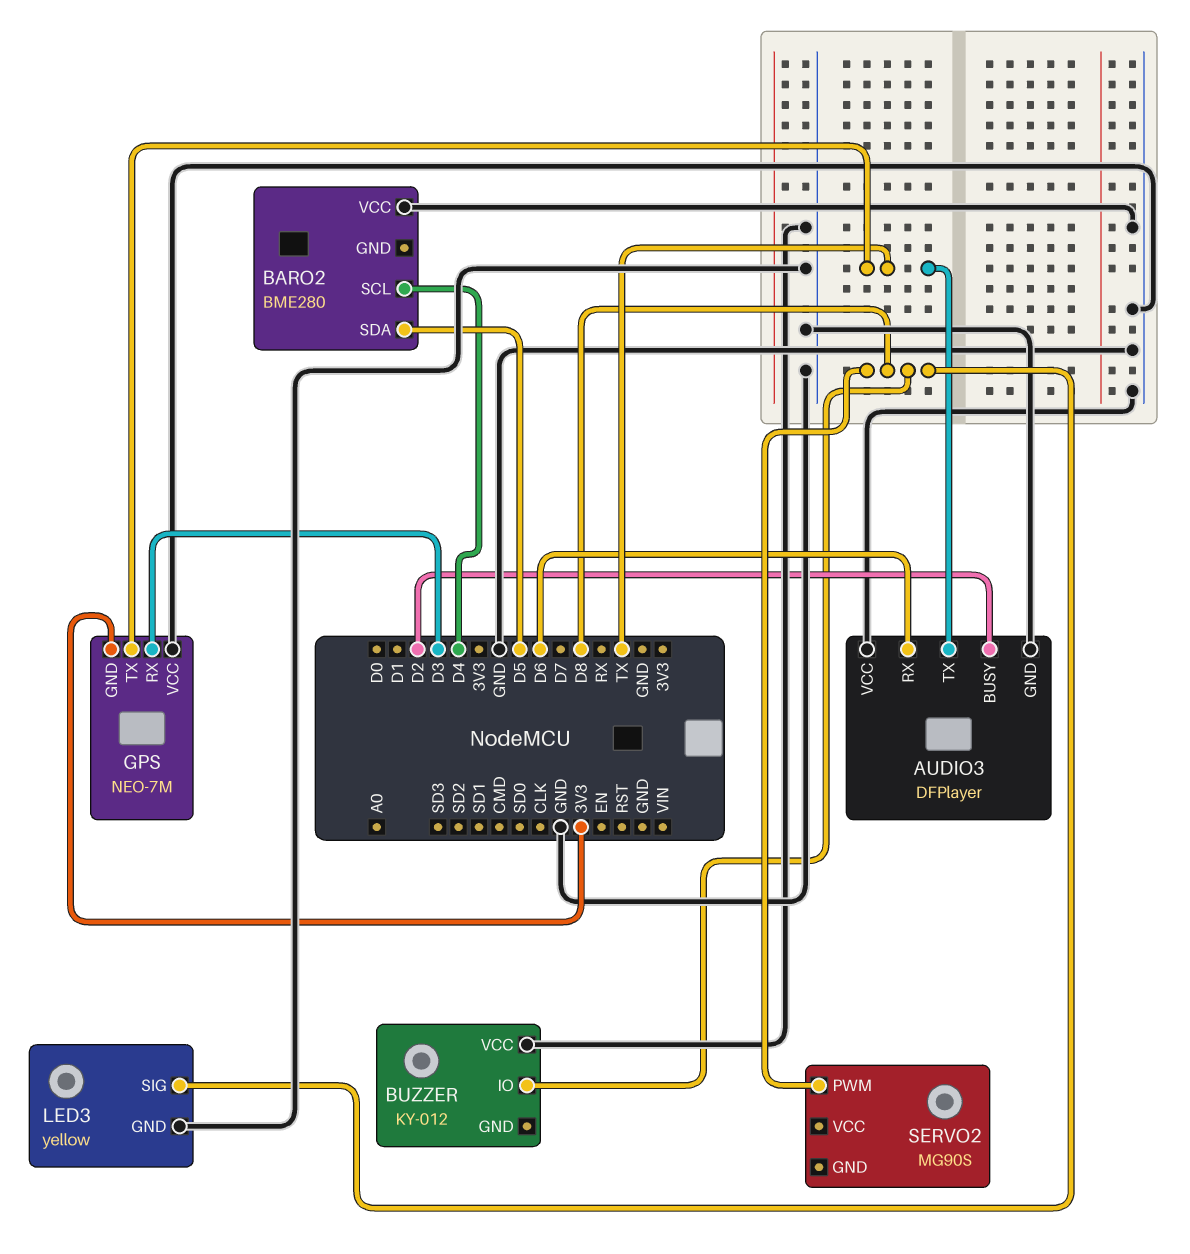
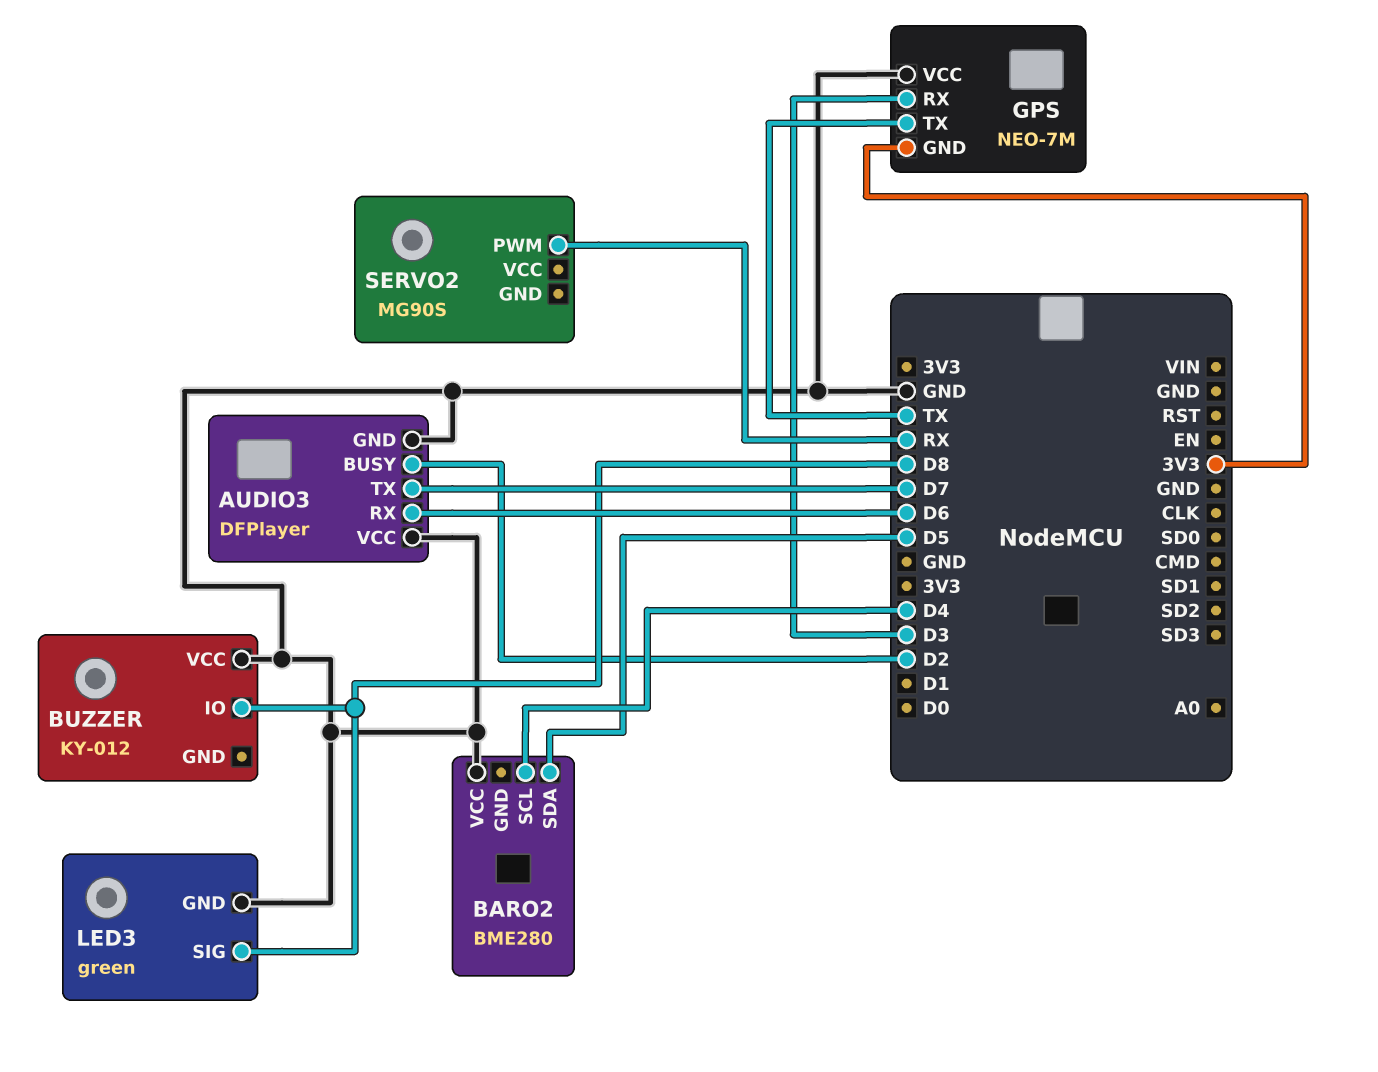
AUDIO3 pin TX: TX -> D7
LED3: yellow -> green
SERVO2 pin PWM: D8 -> RX

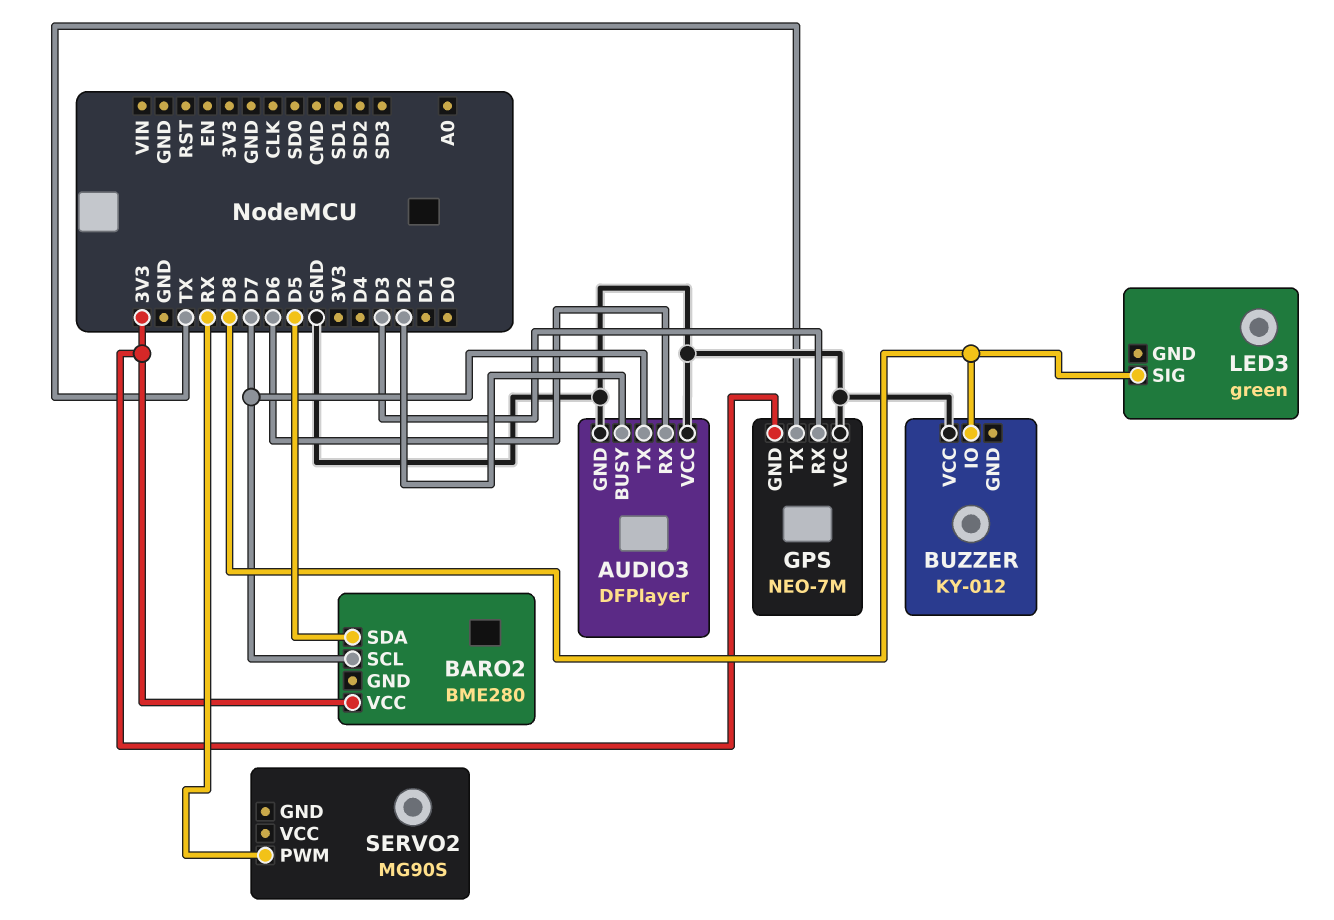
BARO2 pin SCL: D4 -> D7
BARO2 pin VCC: GND -> 3V3
LED3 pin GND: GND -> none

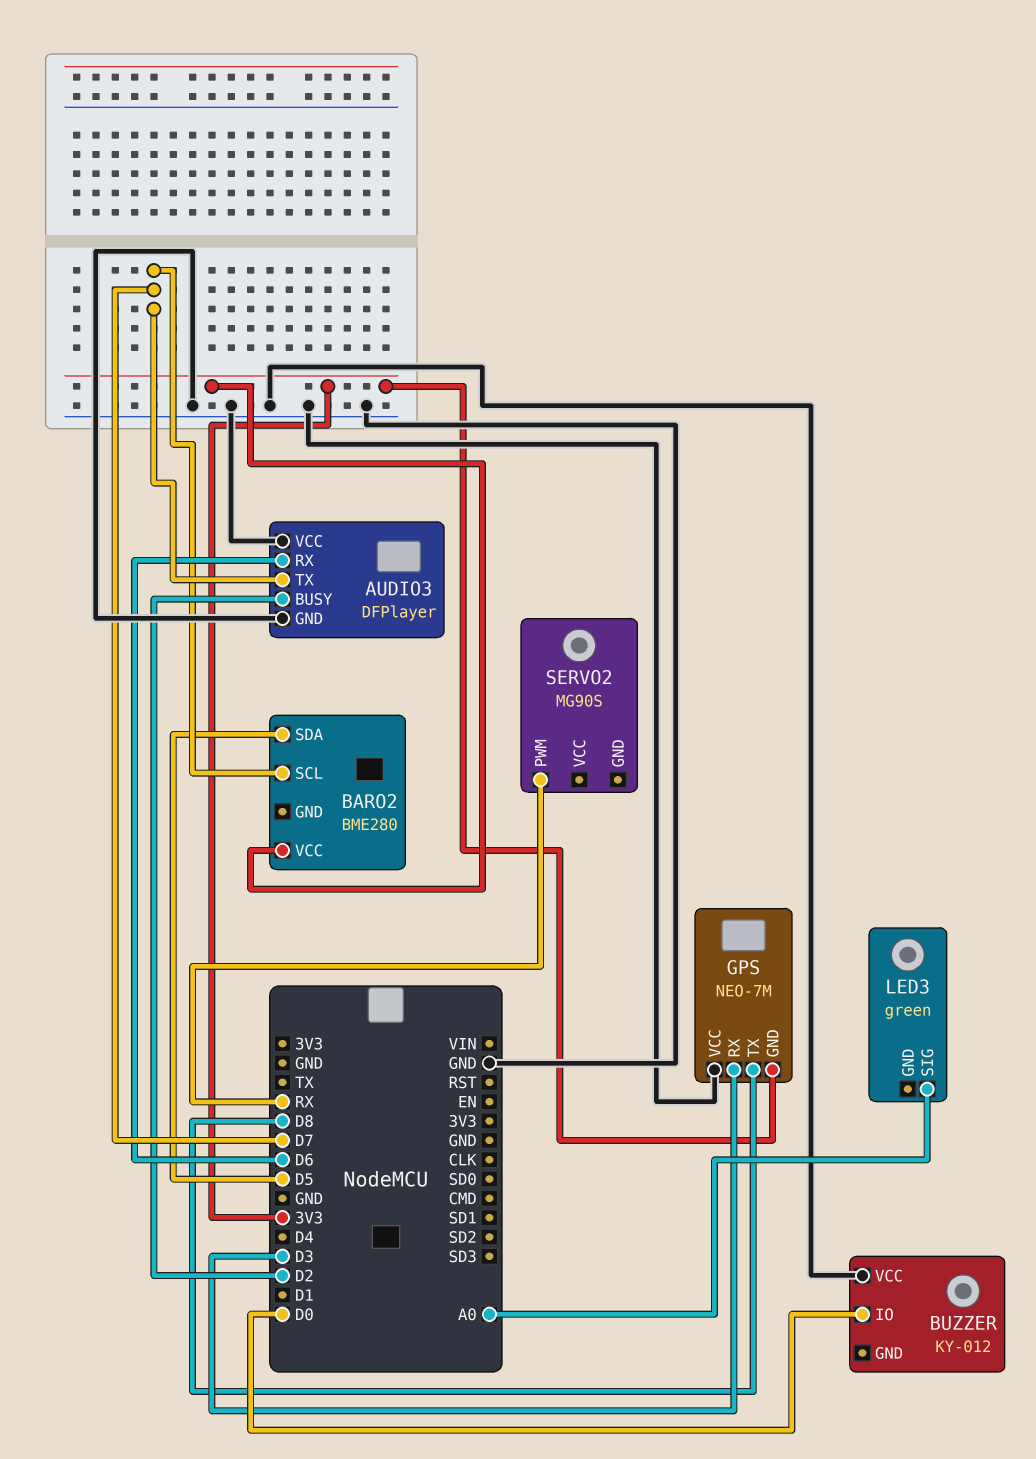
BUZZER pin IO: D8 -> D0
GPS pin TX: TX -> D8
LED3 pin SIG: D8 -> A0

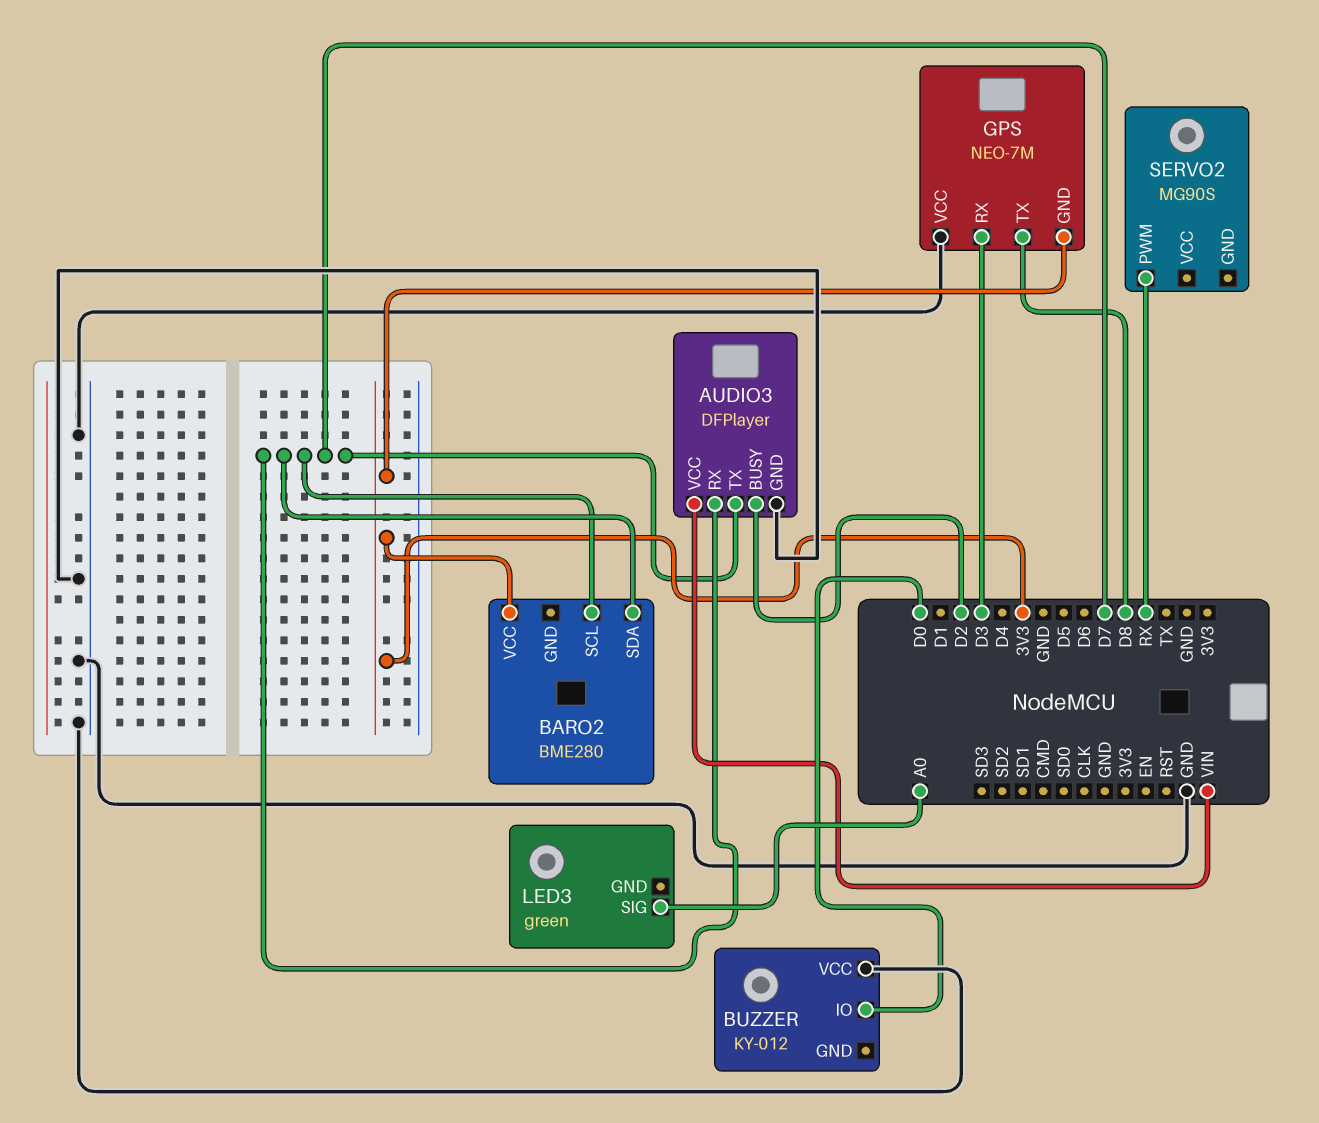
AUDIO3 pin RX: D6 -> D7
AUDIO3 pin VCC: GND -> VIN
BARO2 pin SDA: D5 -> D7

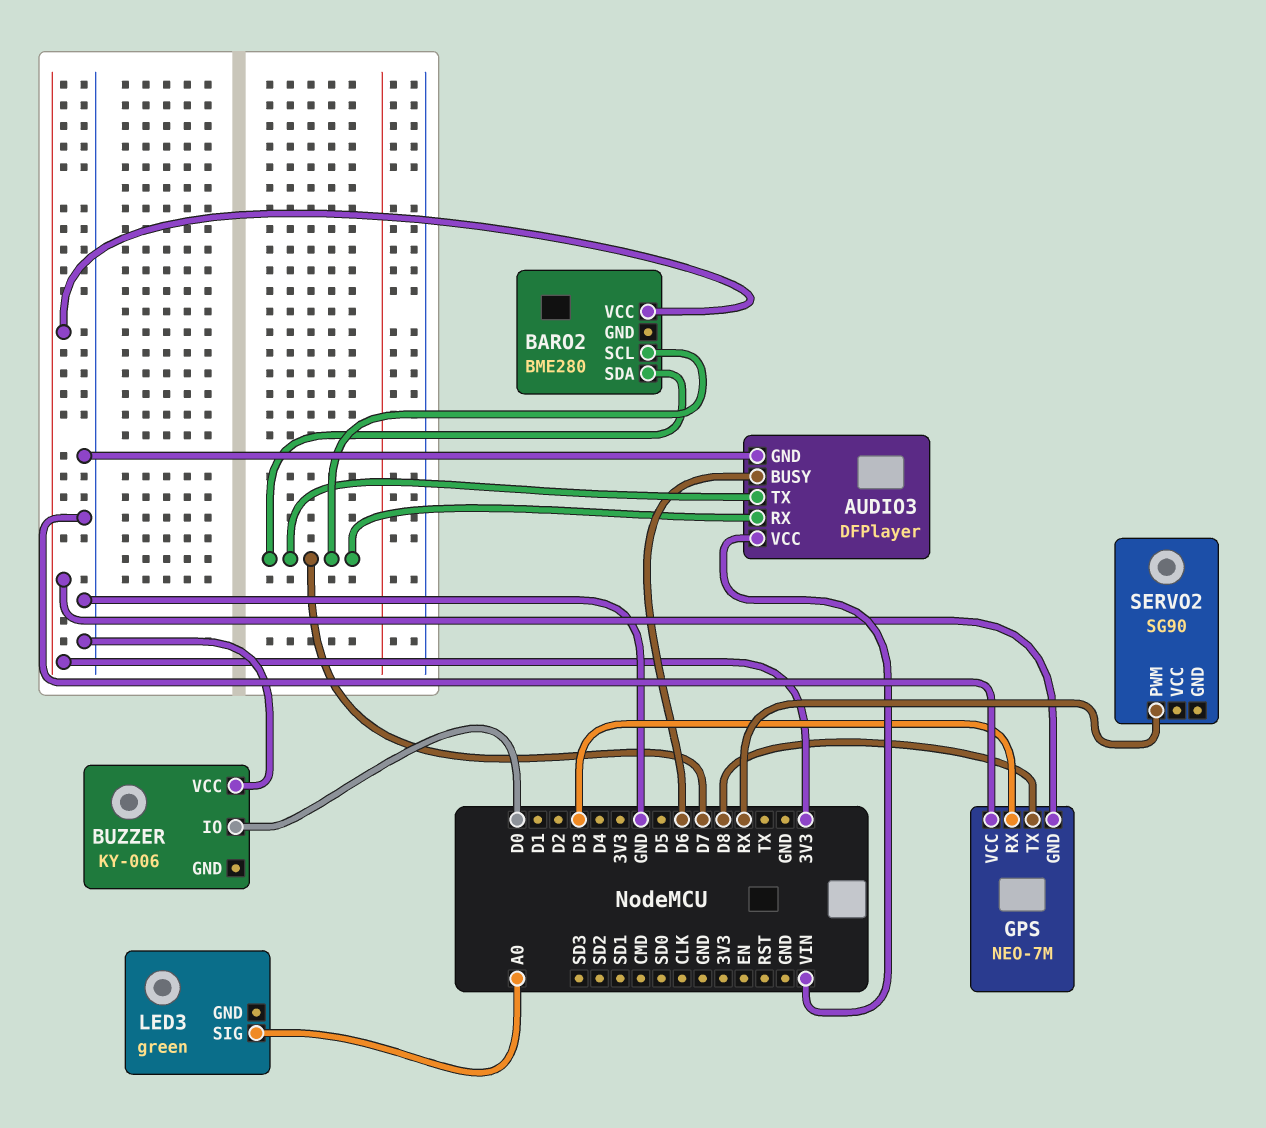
AUDIO3 pin BUSY: D2 -> D6
BUZZER: KY-012 -> KY-006
SERVO2: MG90S -> SG90

